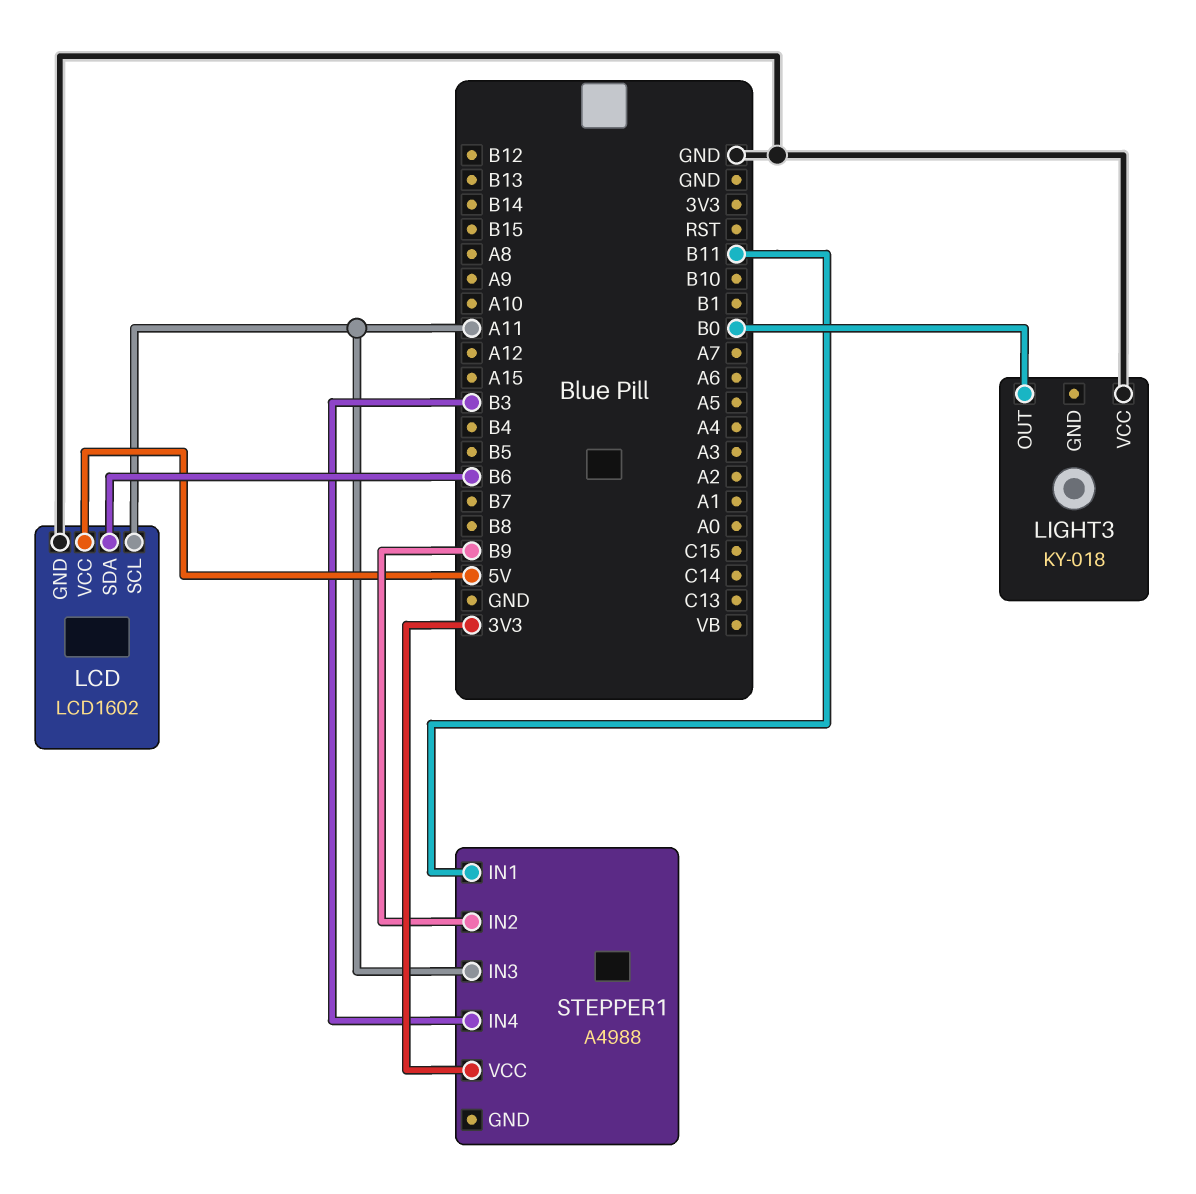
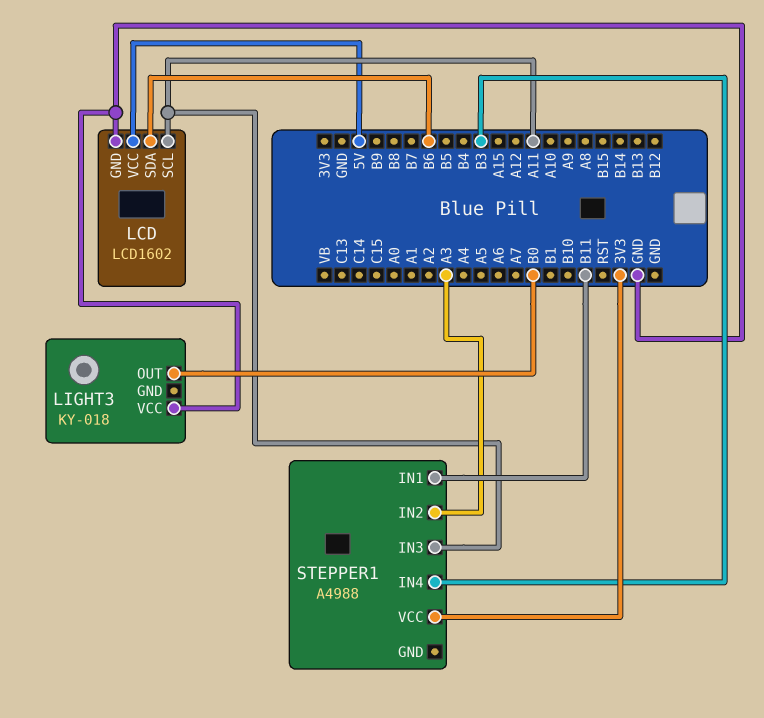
STEPPER1 pin IN2: B9 -> A3

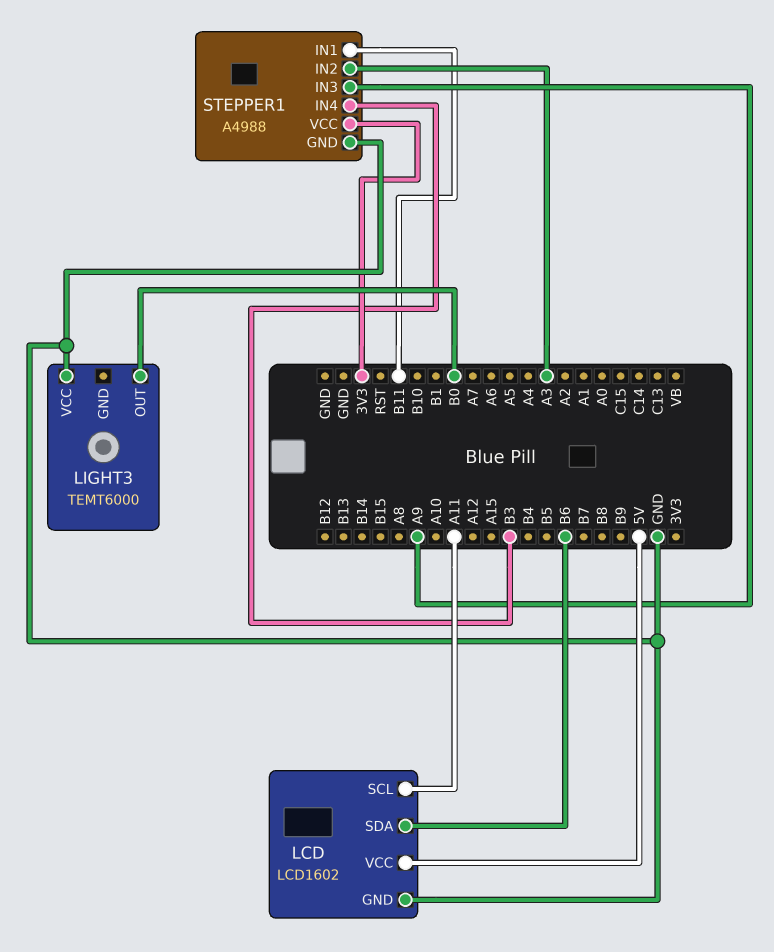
LIGHT3: KY-018 -> TEMT6000
STEPPER1 pin GND: none -> GND
STEPPER1 pin IN3: A11 -> A9

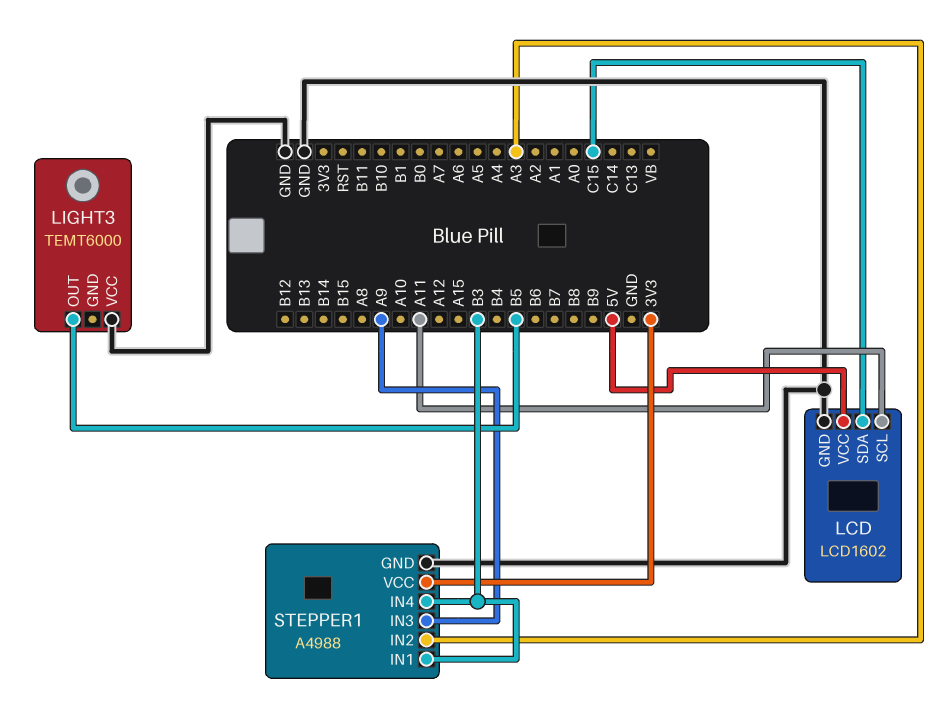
LCD pin SDA: B6 -> C15
LIGHT3 pin OUT: B0 -> B5
STEPPER1 pin IN1: B11 -> B3

